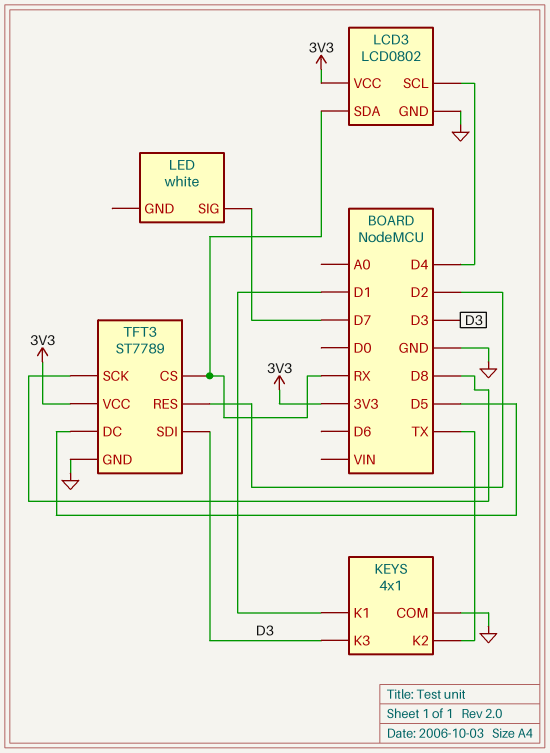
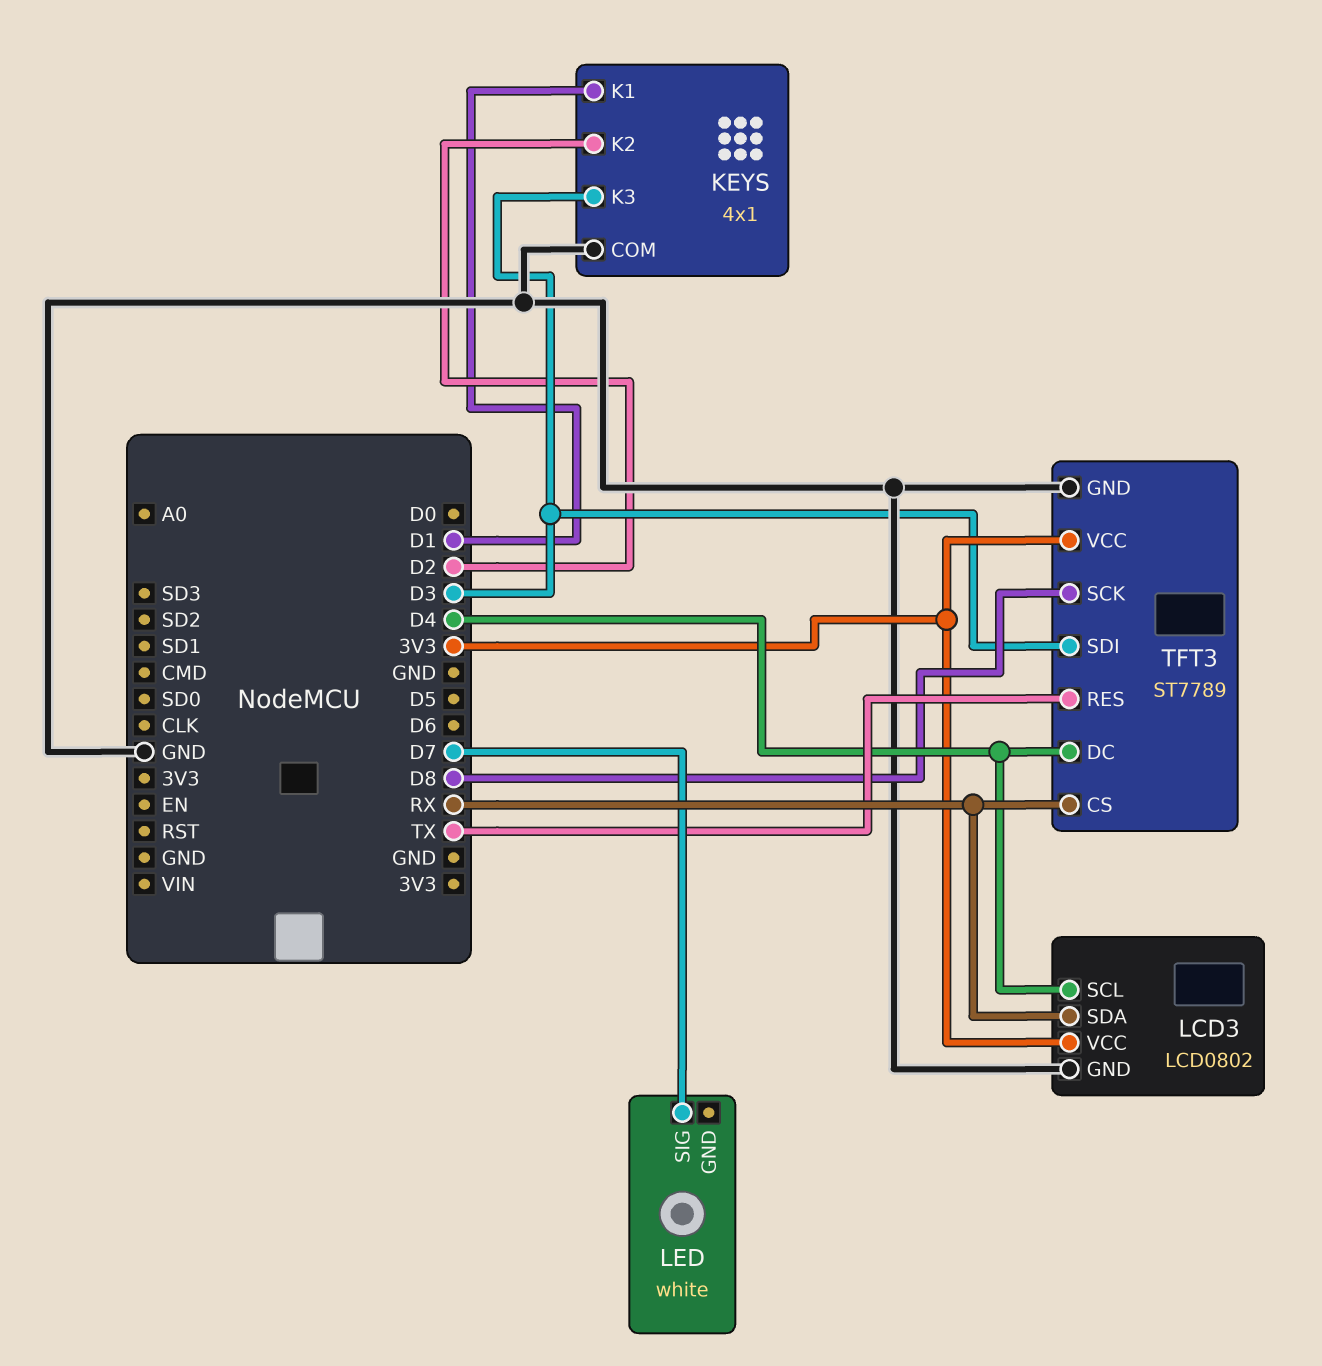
KEYS pin K2: TX -> D2
TFT3 pin DC: D5 -> D4
TFT3 pin RES: D2 -> TX

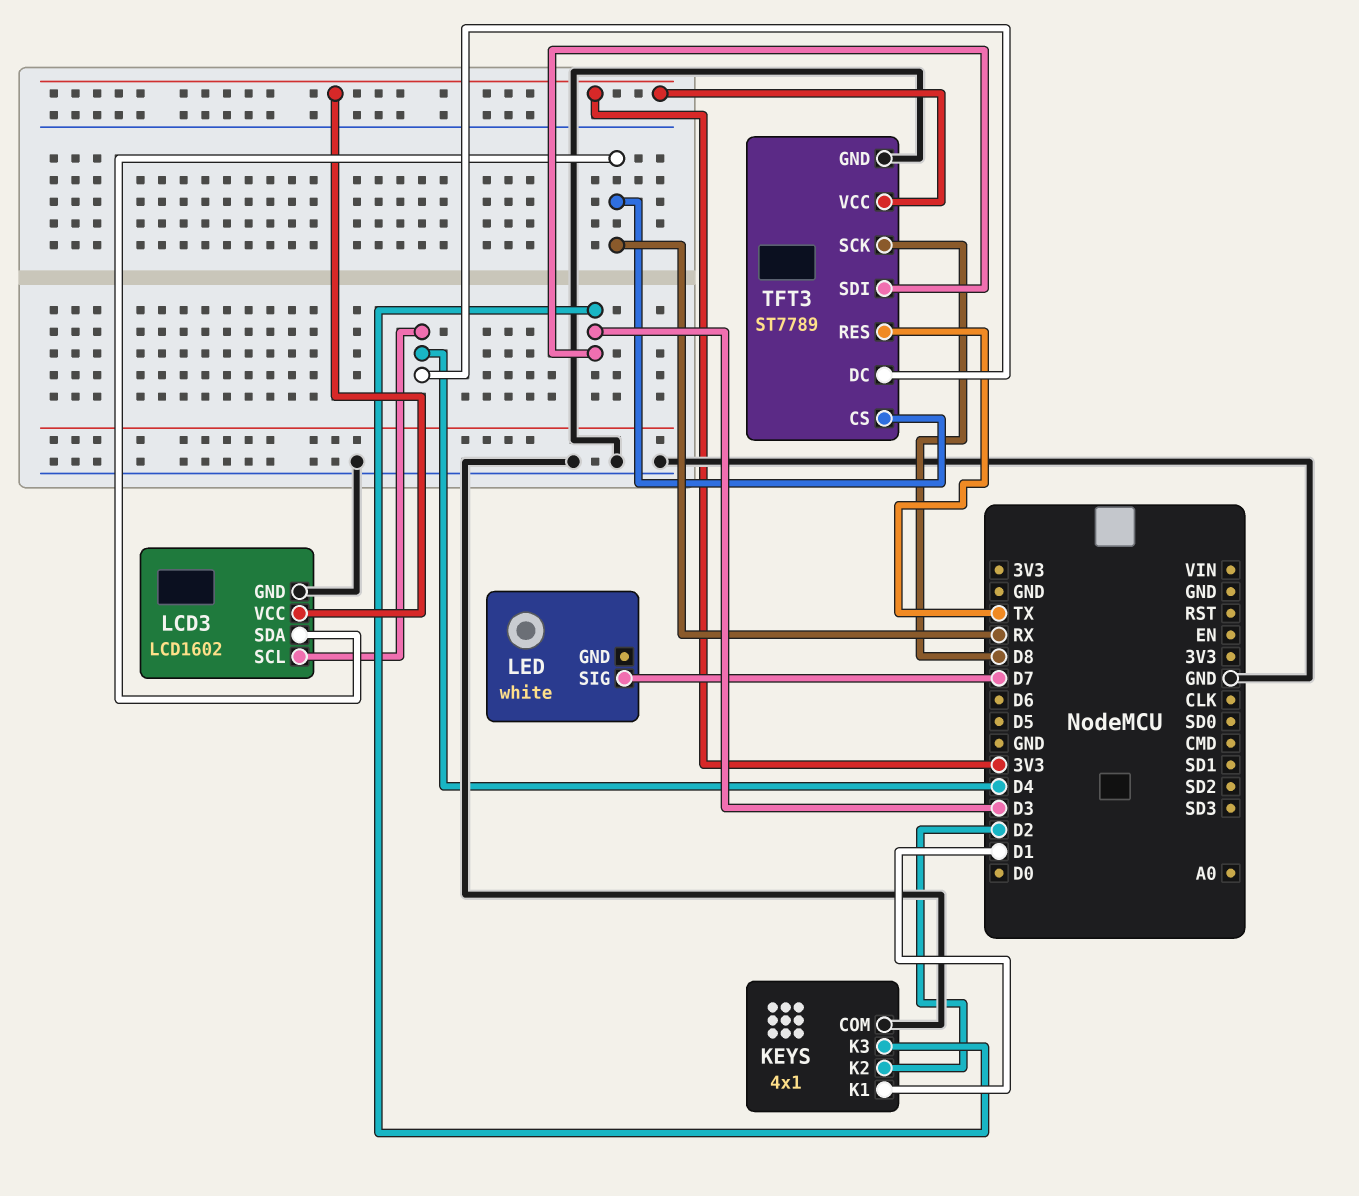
LCD3: LCD0802 -> LCD1602

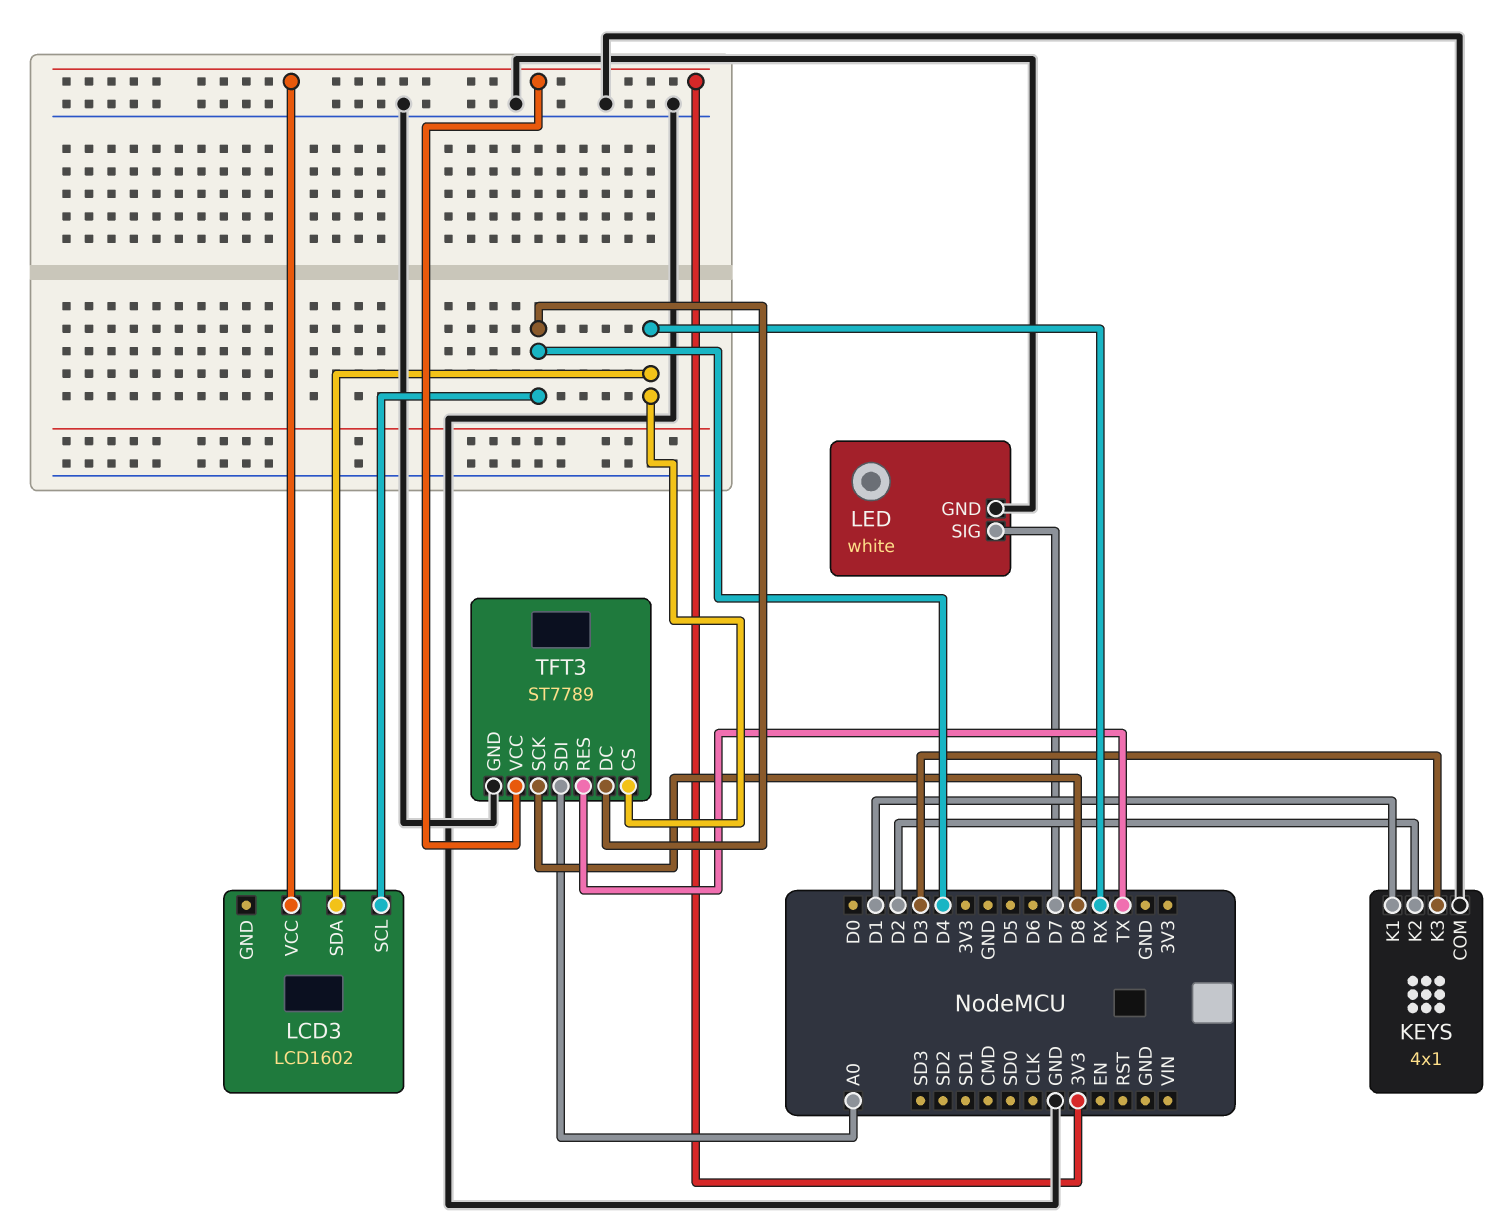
LCD3 pin GND: GND -> none
LED pin GND: none -> GND
TFT3 pin SDI: D3 -> A0

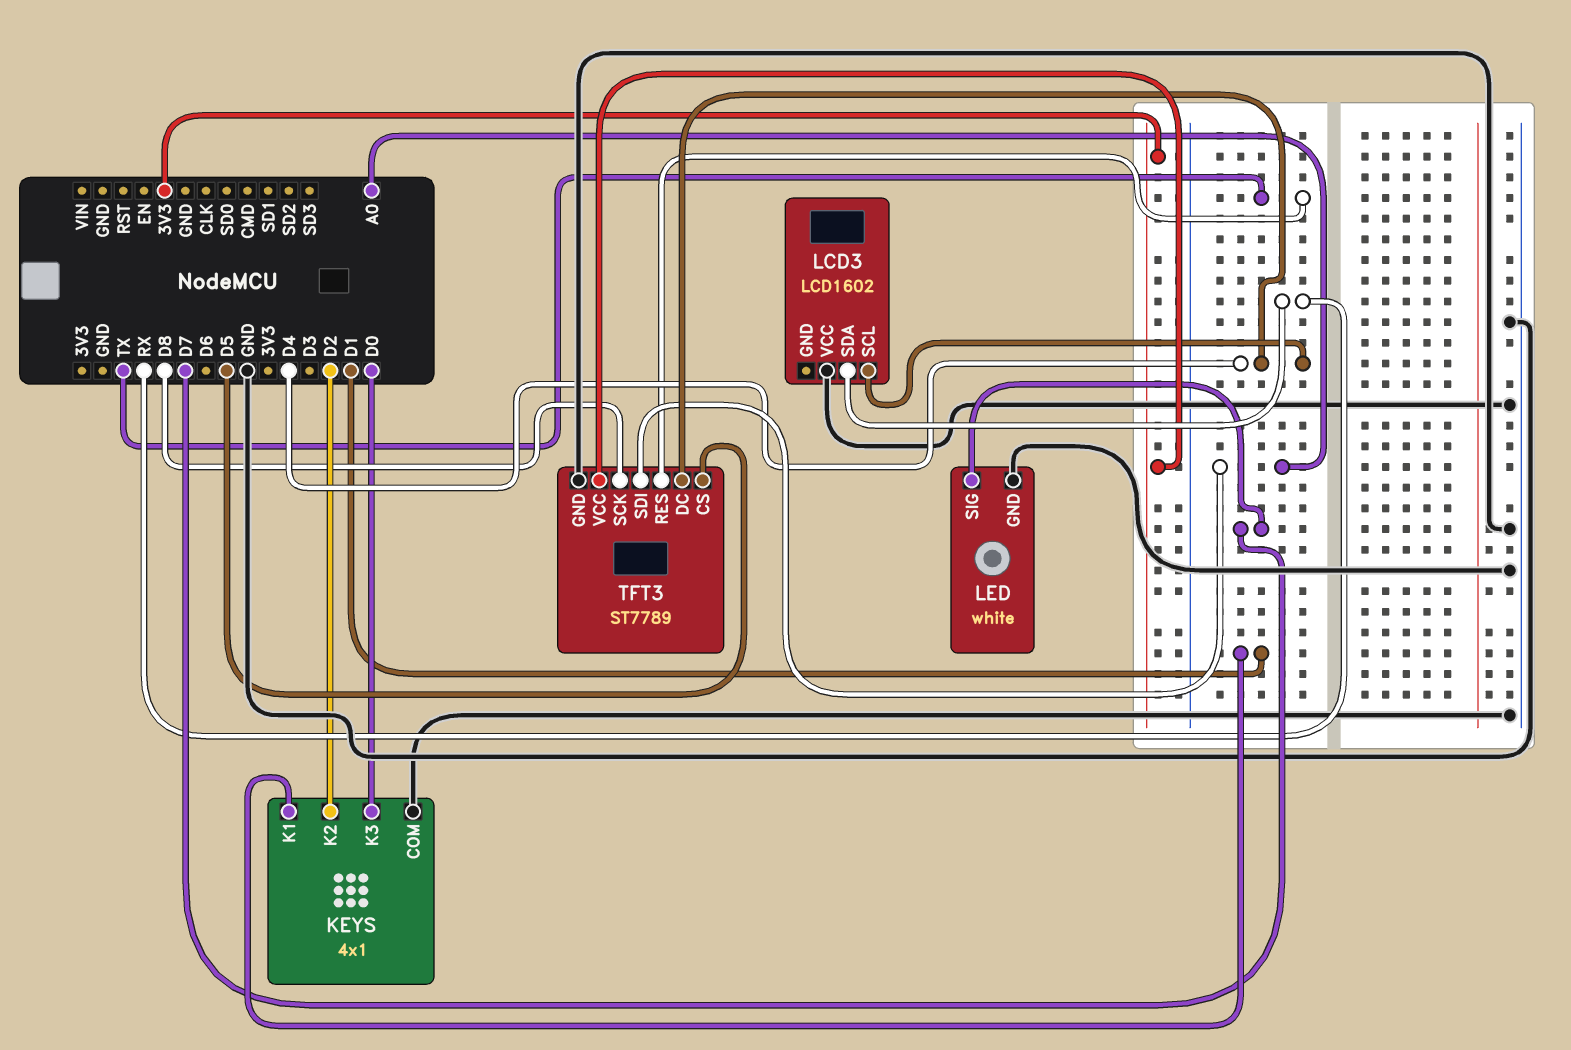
KEYS pin K3: D3 -> D0
LCD3 pin VCC: 3V3 -> GND
TFT3 pin CS: RX -> D5

